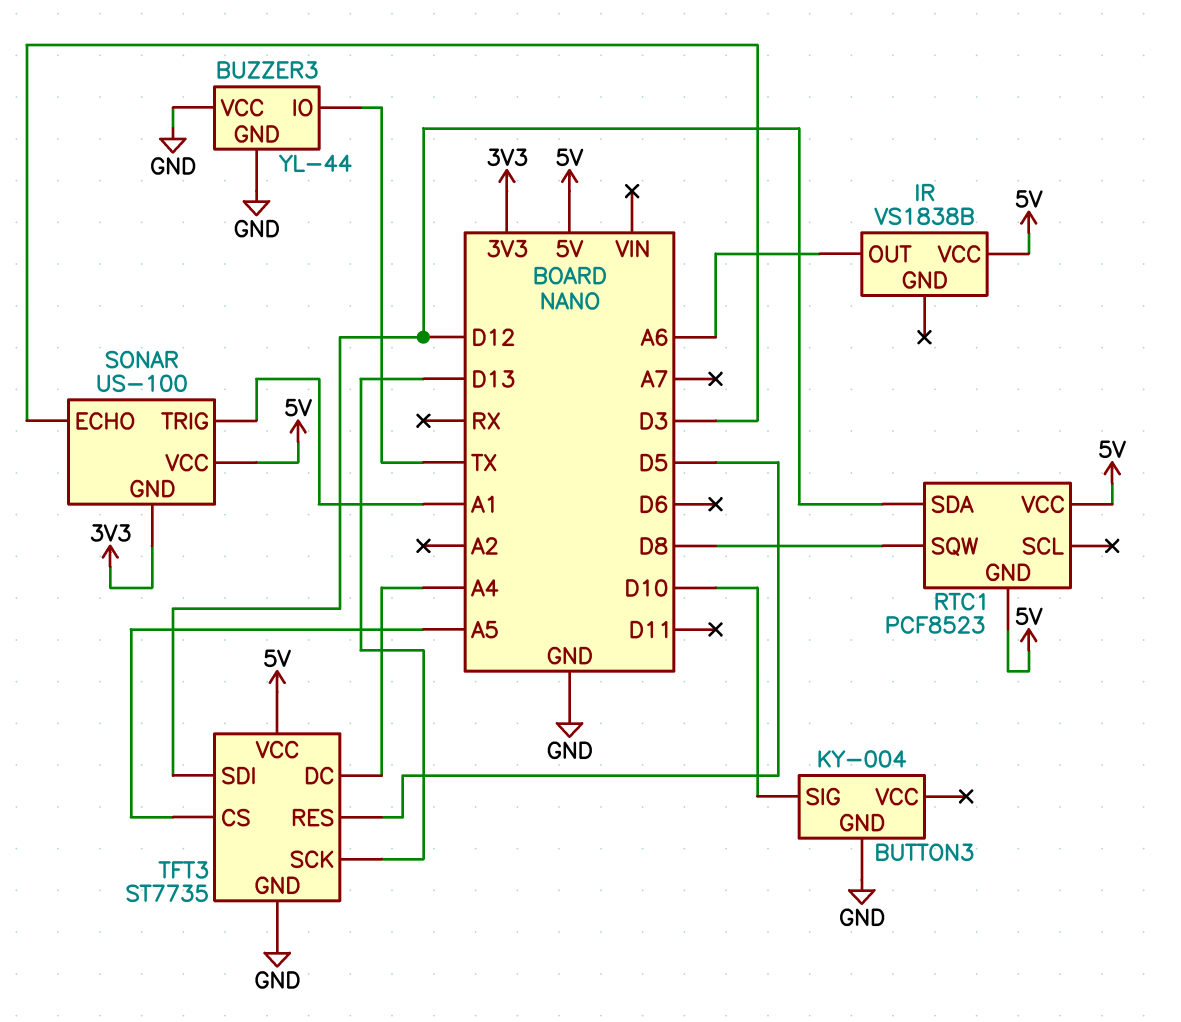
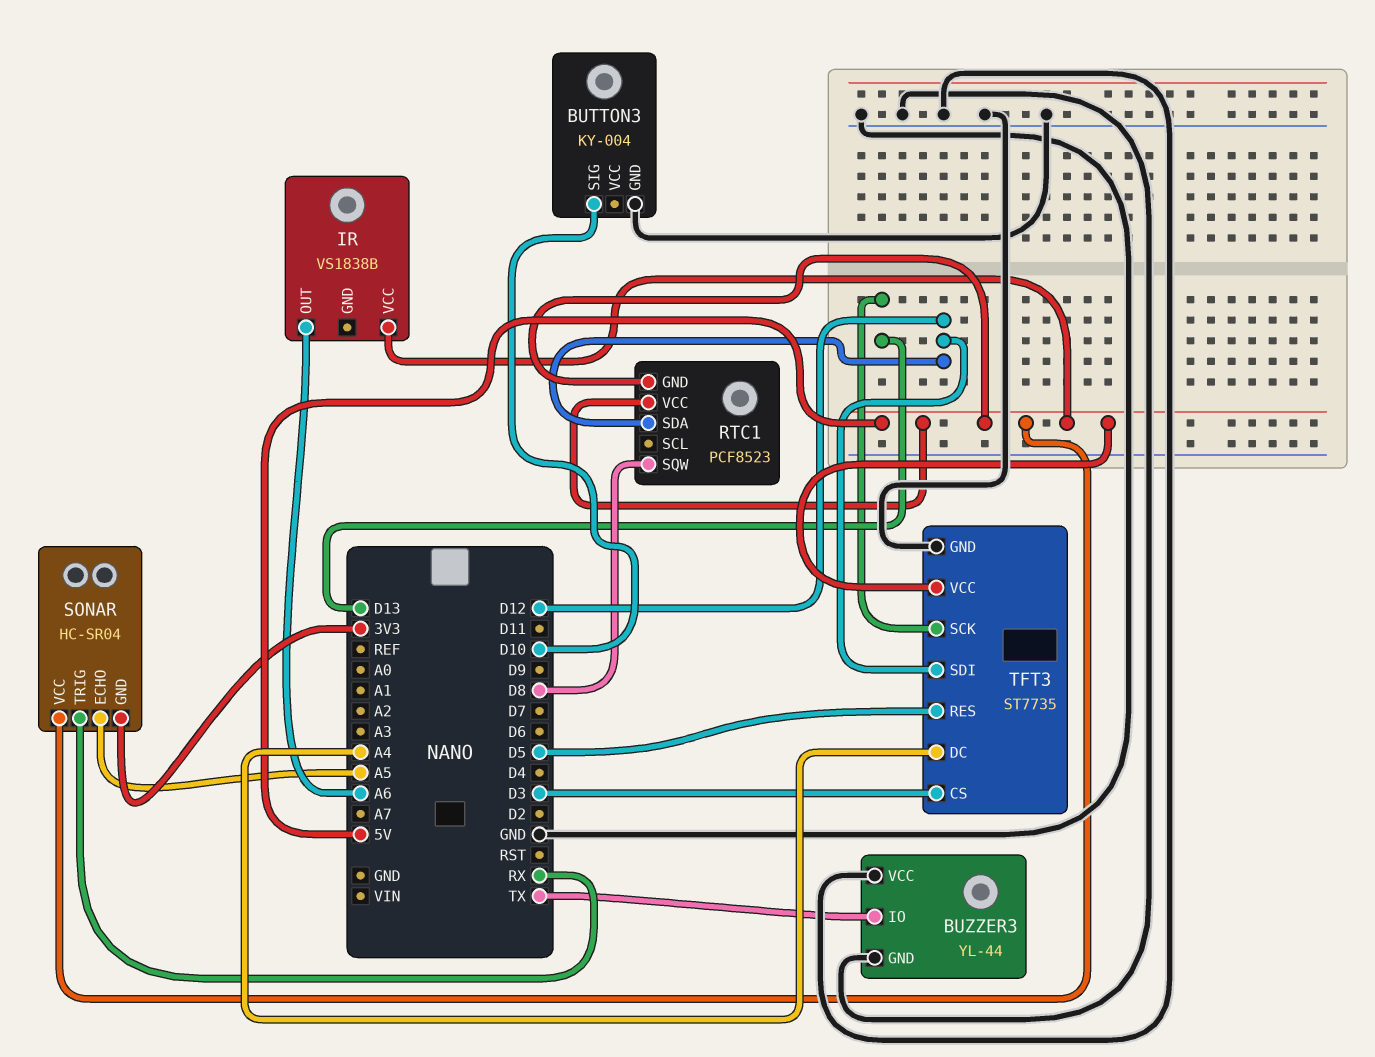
SONAR: US-100 -> HC-SR04
SONAR pin ECHO: D3 -> A5
SONAR pin TRIG: A1 -> RX
TFT3 pin CS: A5 -> D3

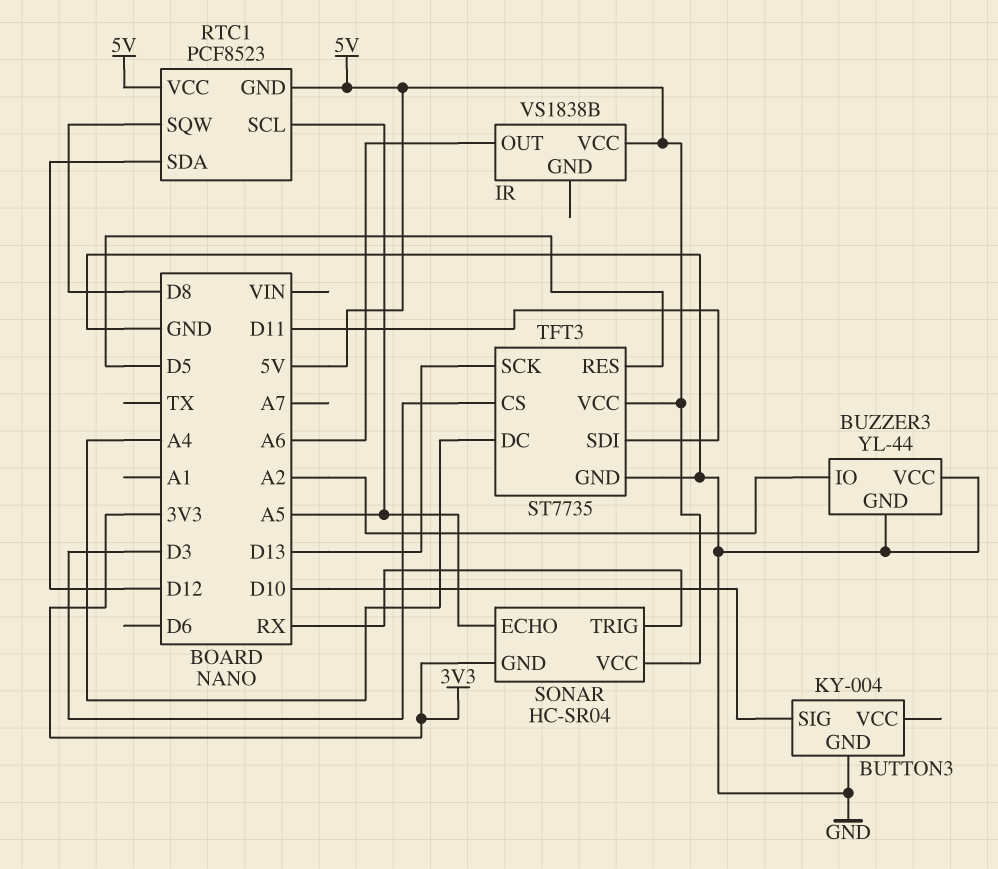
BUZZER3 pin IO: TX -> A2
RTC1 pin SCL: none -> A5
TFT3 pin SDI: D12 -> D11

